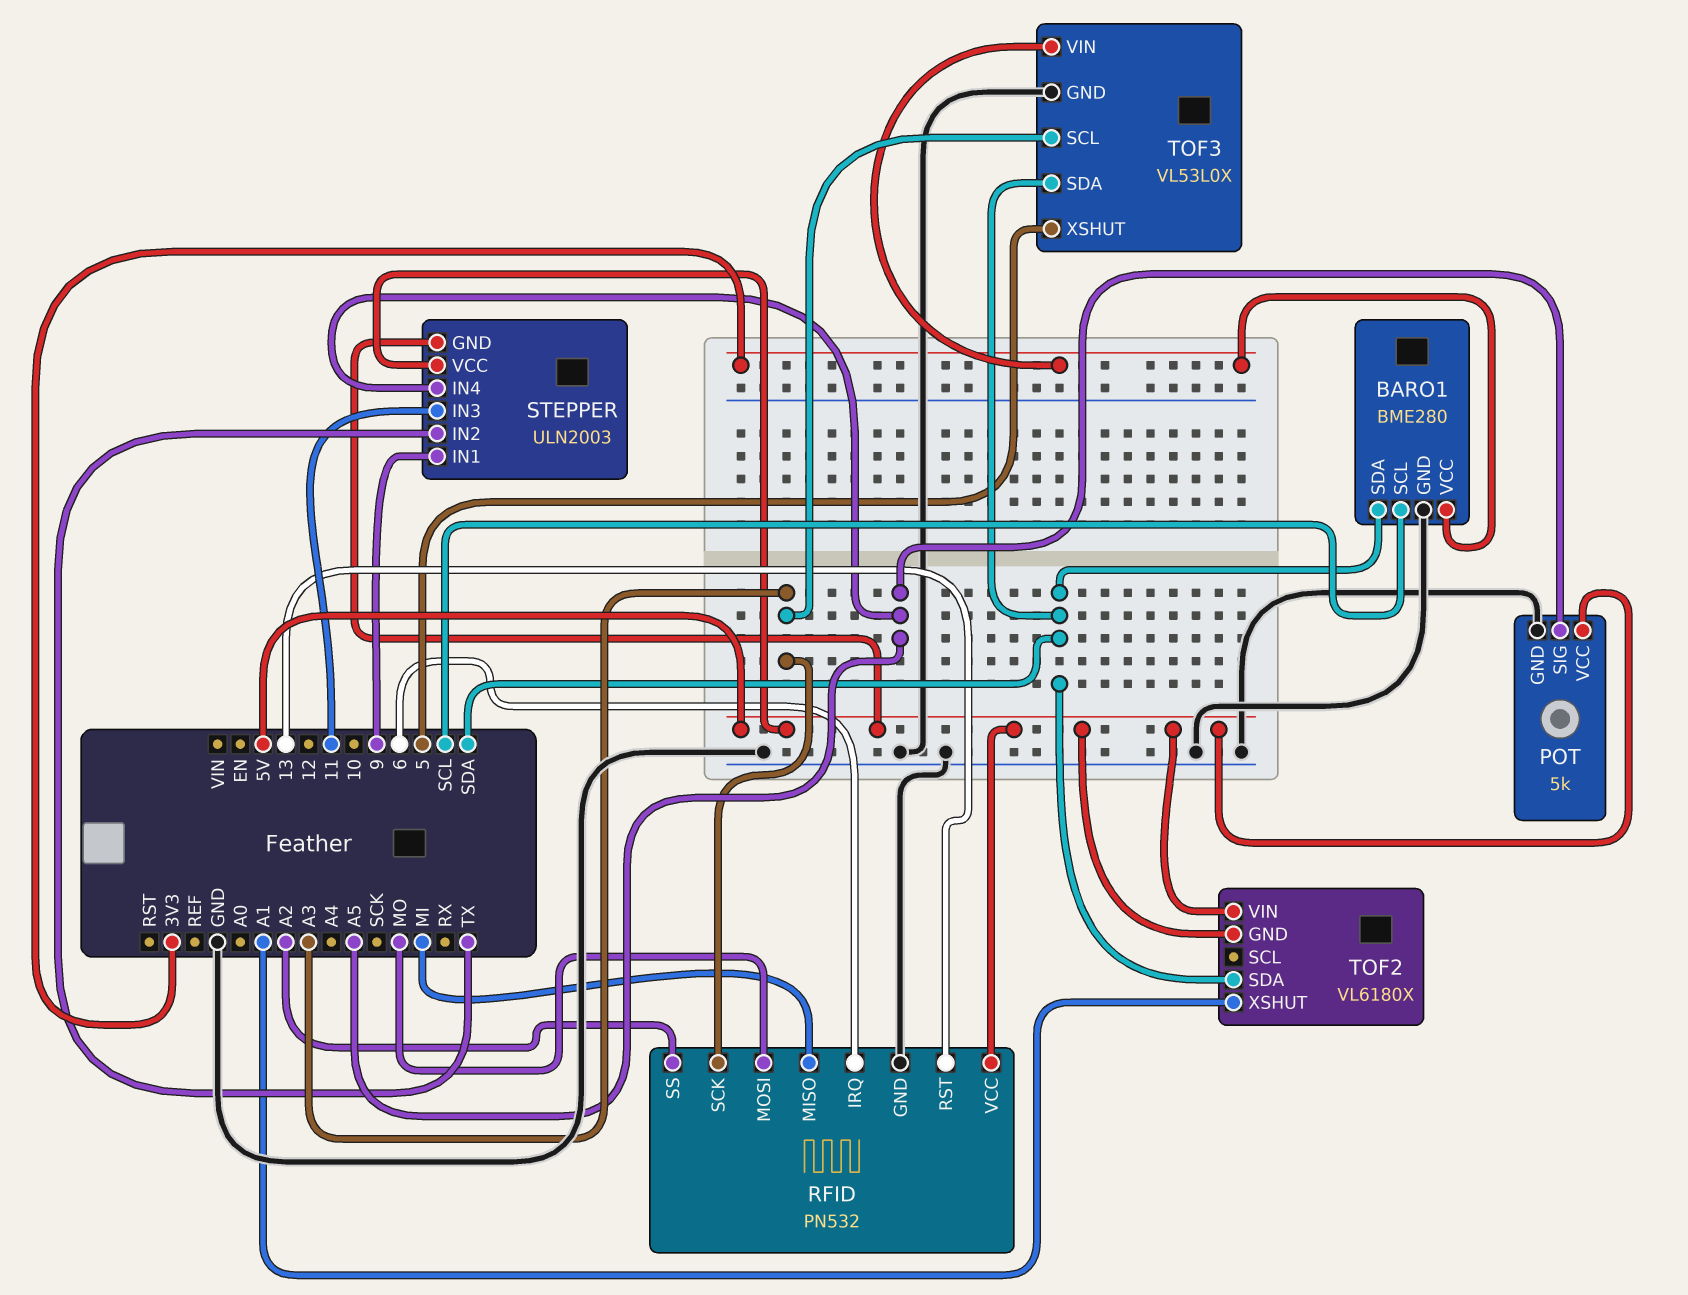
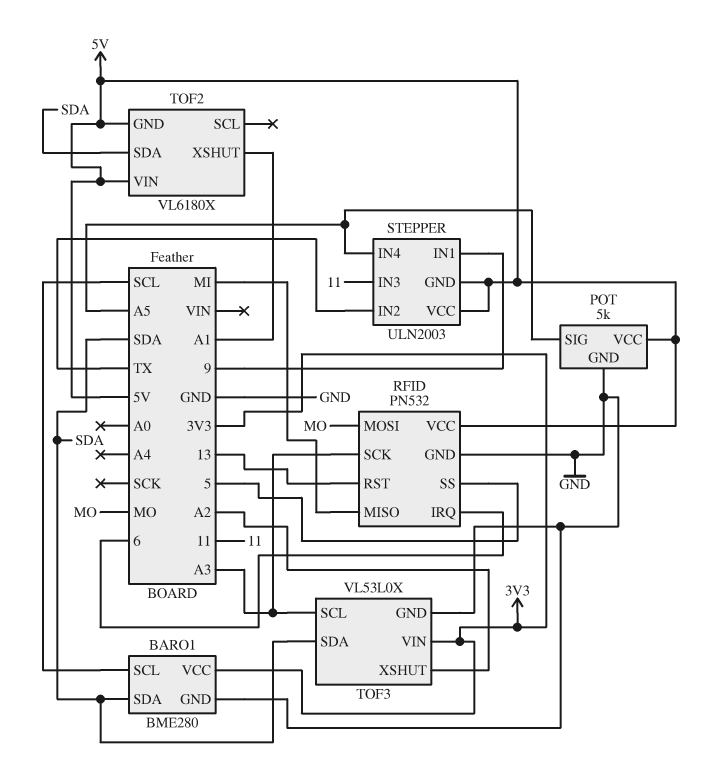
RFID pin SS: A2 -> 5
TOF3 pin XSHUT: 5 -> A2

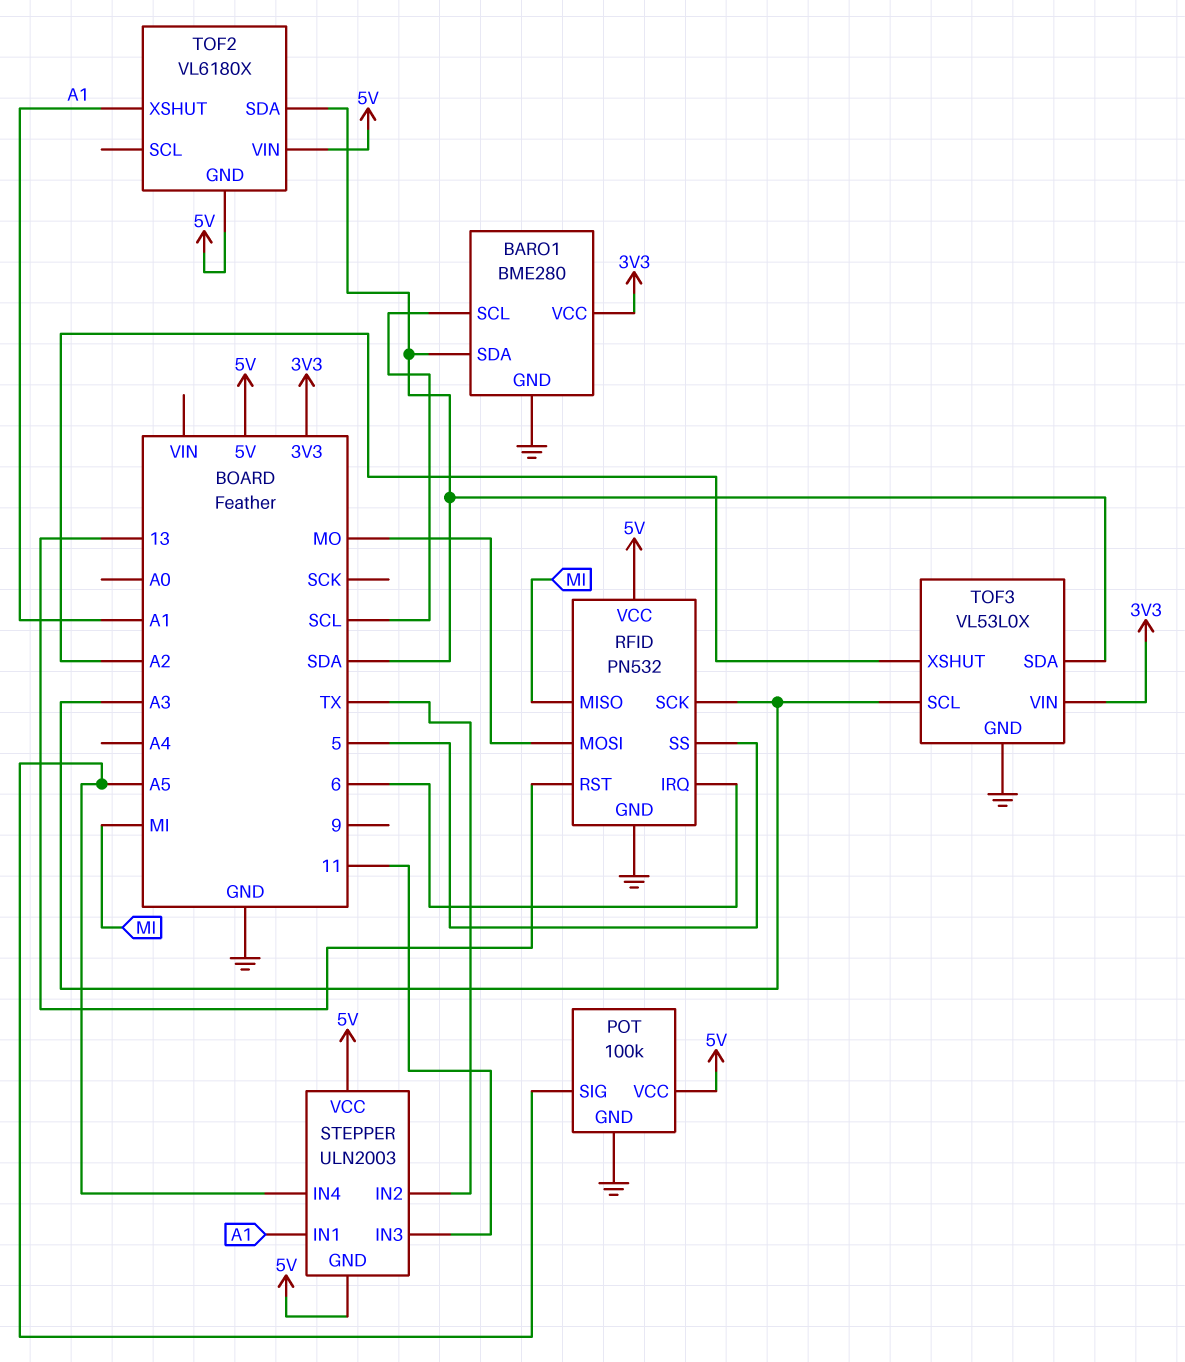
POT: 5k -> 100k
STEPPER pin IN1: 9 -> A1

